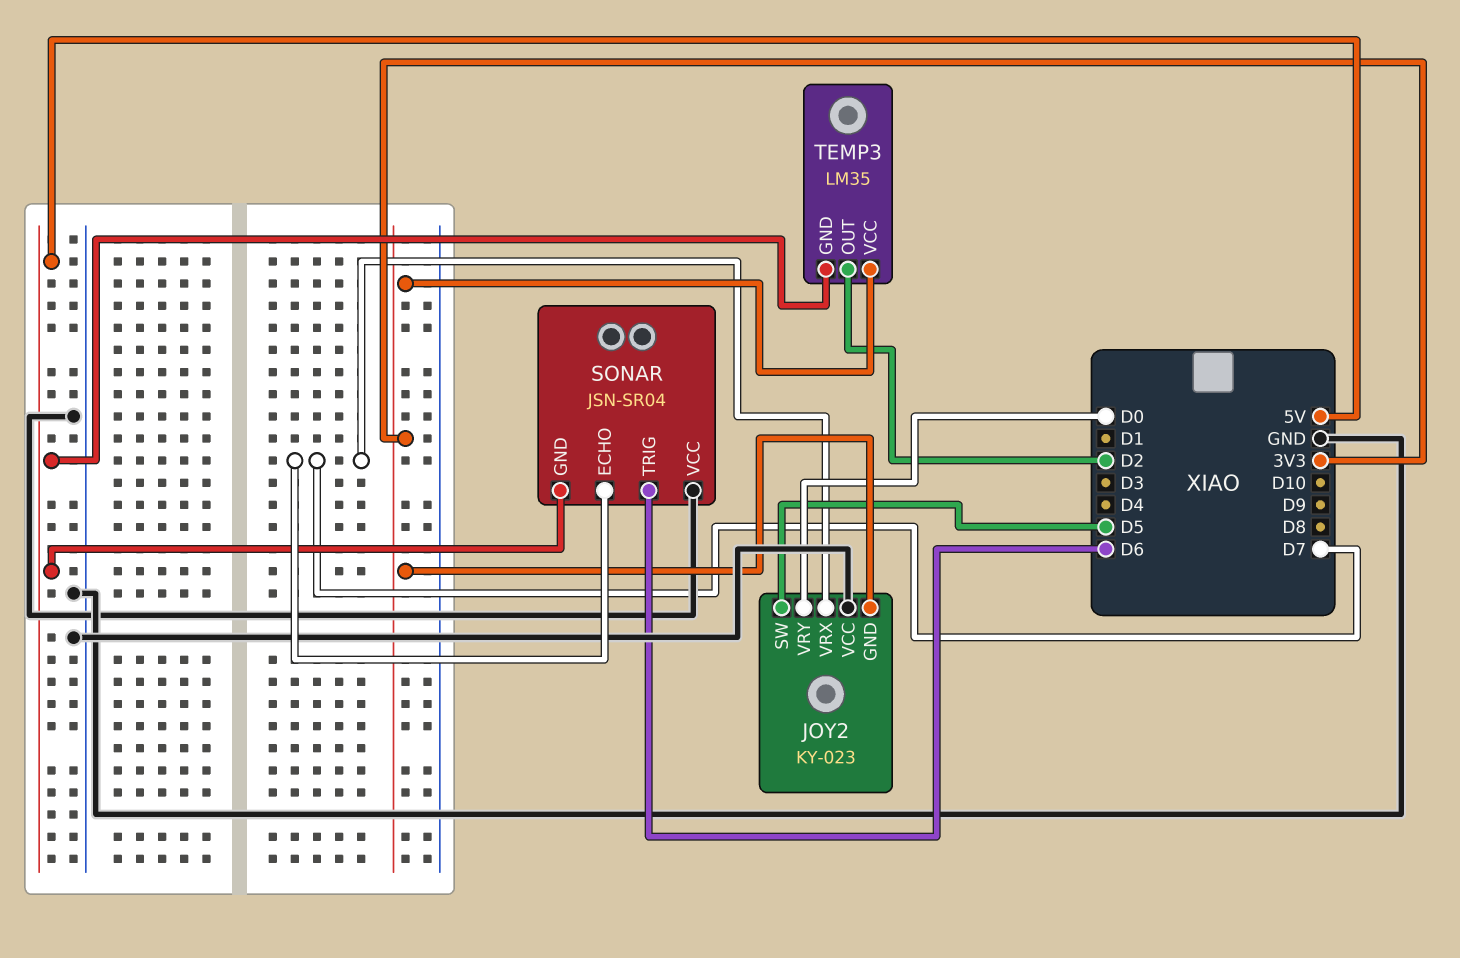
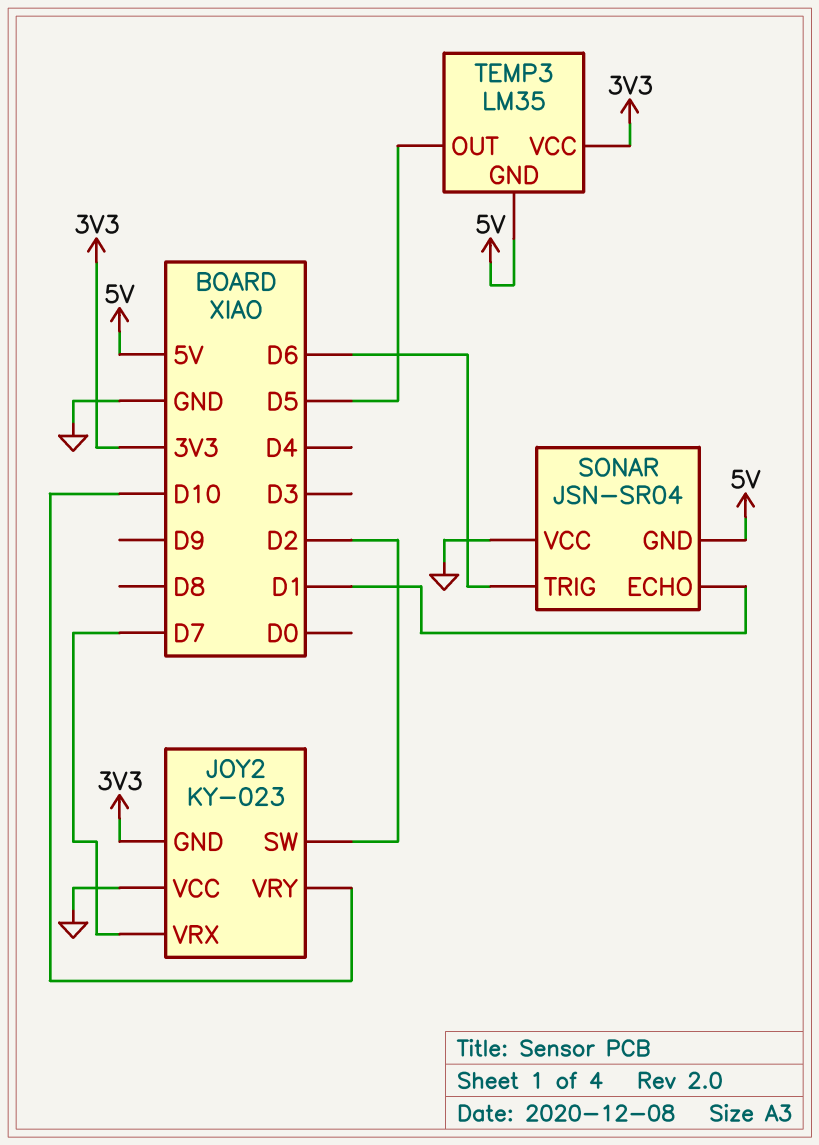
JOY2 pin SW: D5 -> D2
JOY2 pin VRY: D0 -> D10
SONAR pin ECHO: D7 -> D1
TEMP3 pin OUT: D2 -> D5

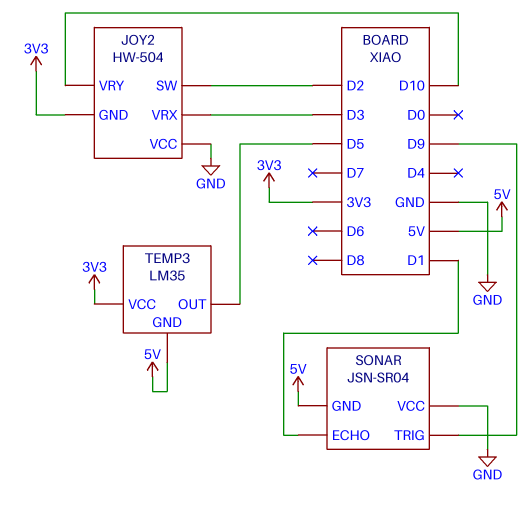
JOY2: KY-023 -> HW-504
JOY2 pin VRX: D7 -> D3
SONAR pin TRIG: D6 -> D9

